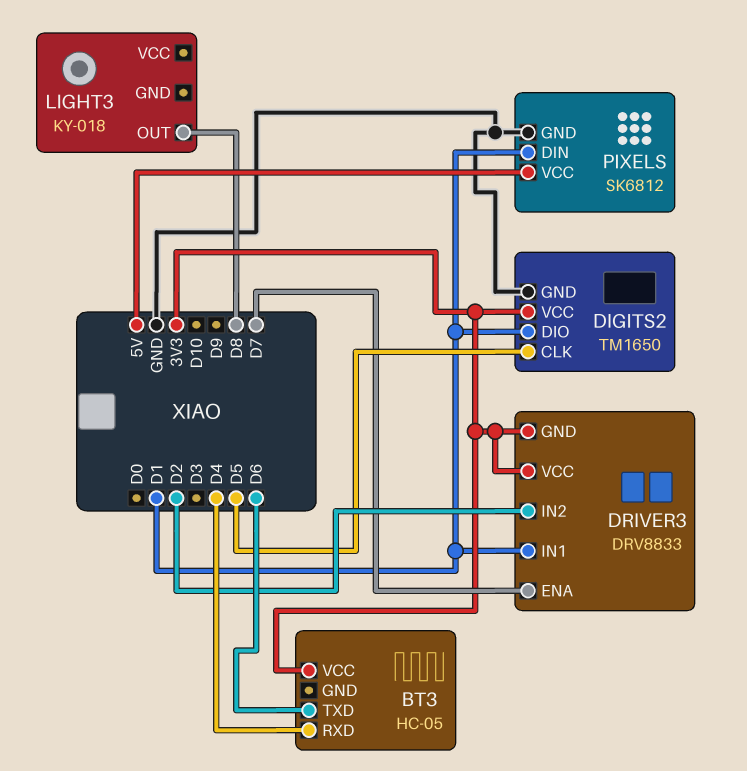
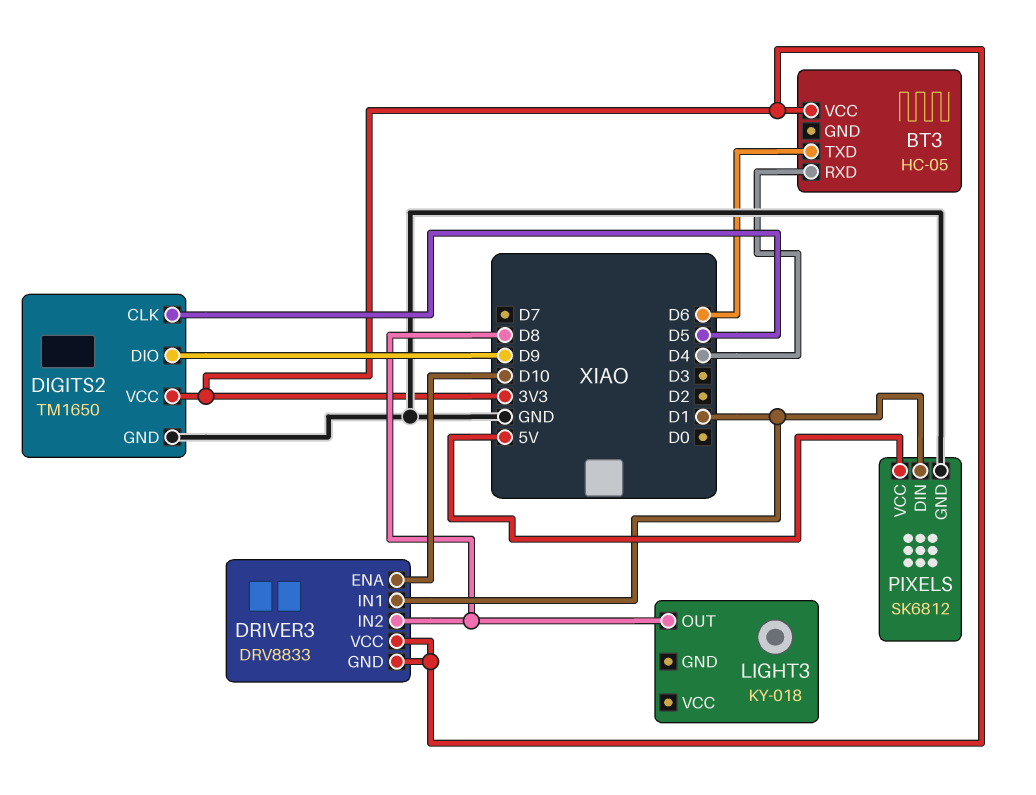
DIGITS2 pin DIO: D1 -> D9
DRIVER3 pin ENA: D7 -> D10
DRIVER3 pin IN2: D2 -> D8

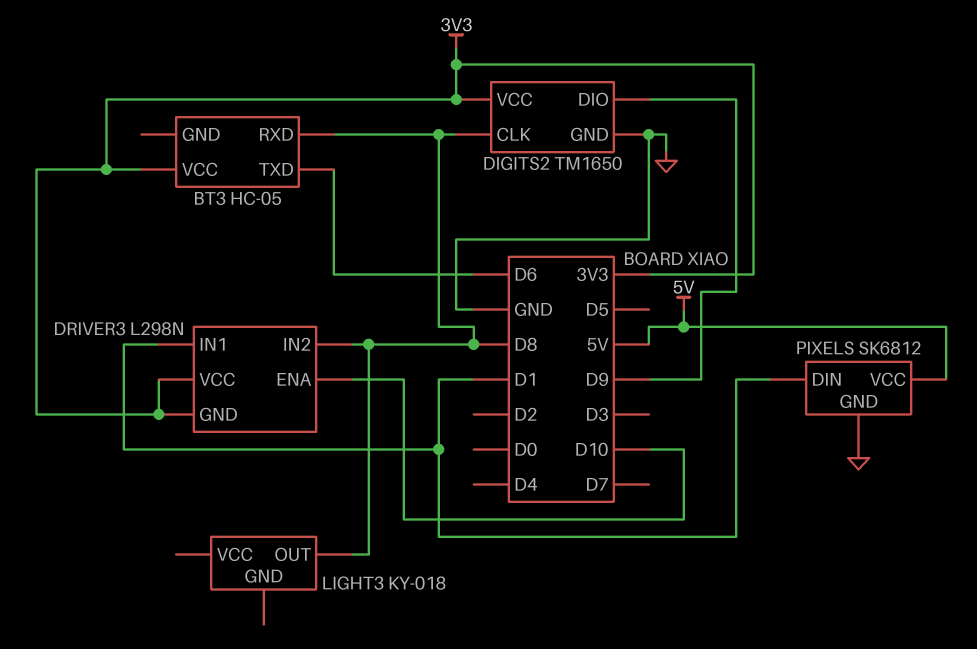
BT3 pin RXD: D4 -> D8
DIGITS2 pin CLK: D5 -> D8
DRIVER3: DRV8833 -> L298N

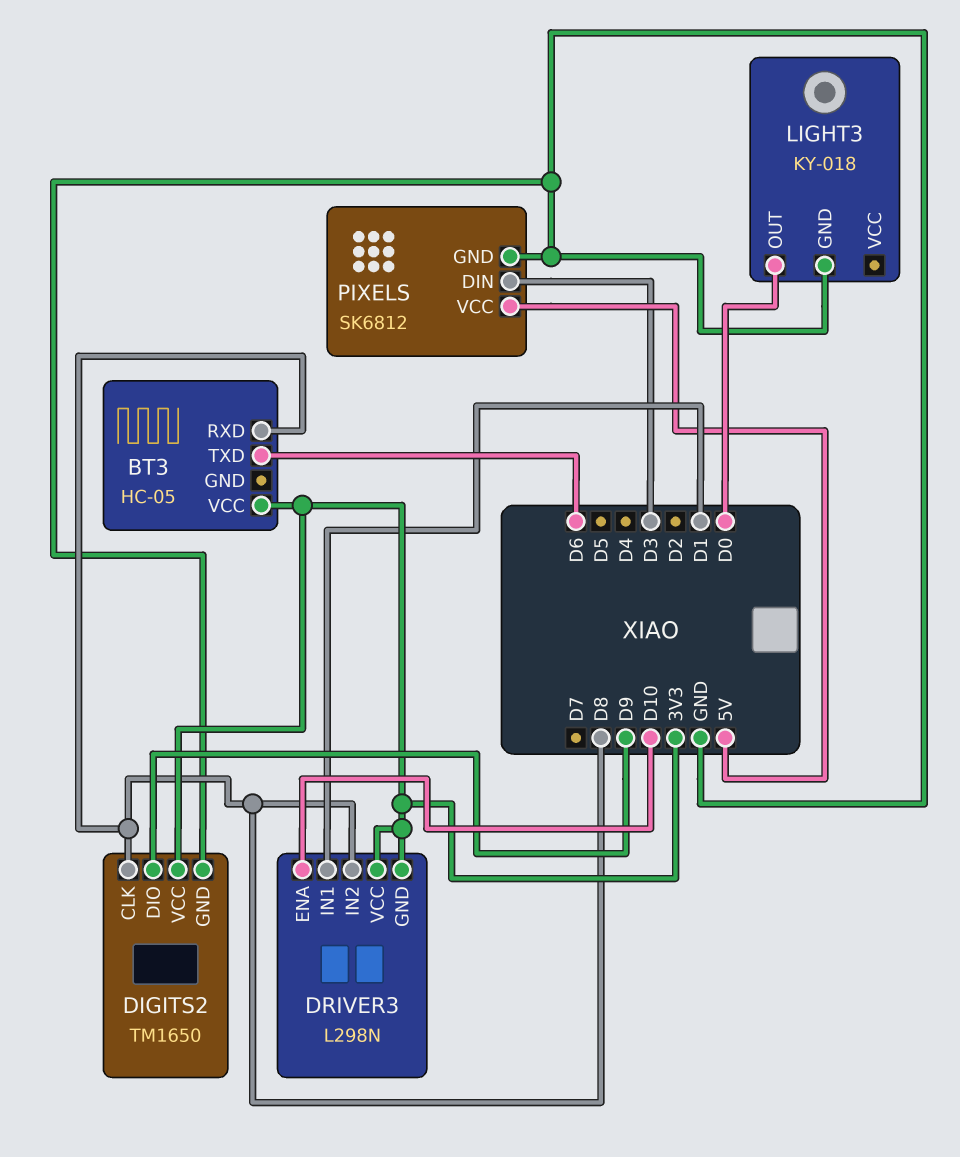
LIGHT3 pin GND: none -> GND
LIGHT3 pin OUT: D8 -> D0
PIXELS pin DIN: D1 -> D3

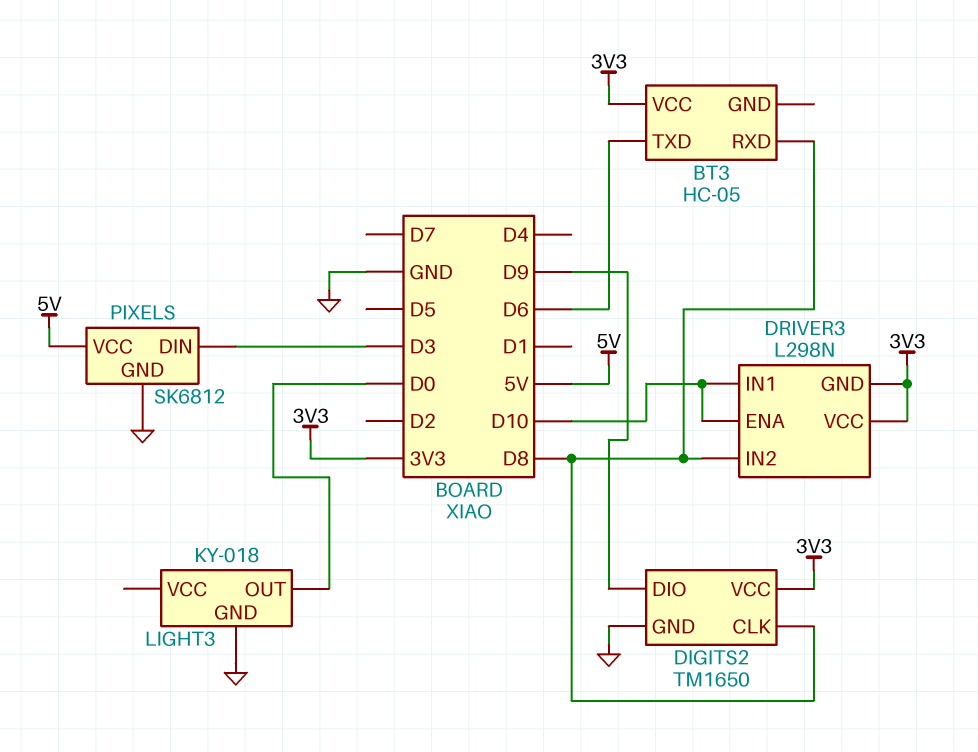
DRIVER3 pin IN1: D1 -> D10

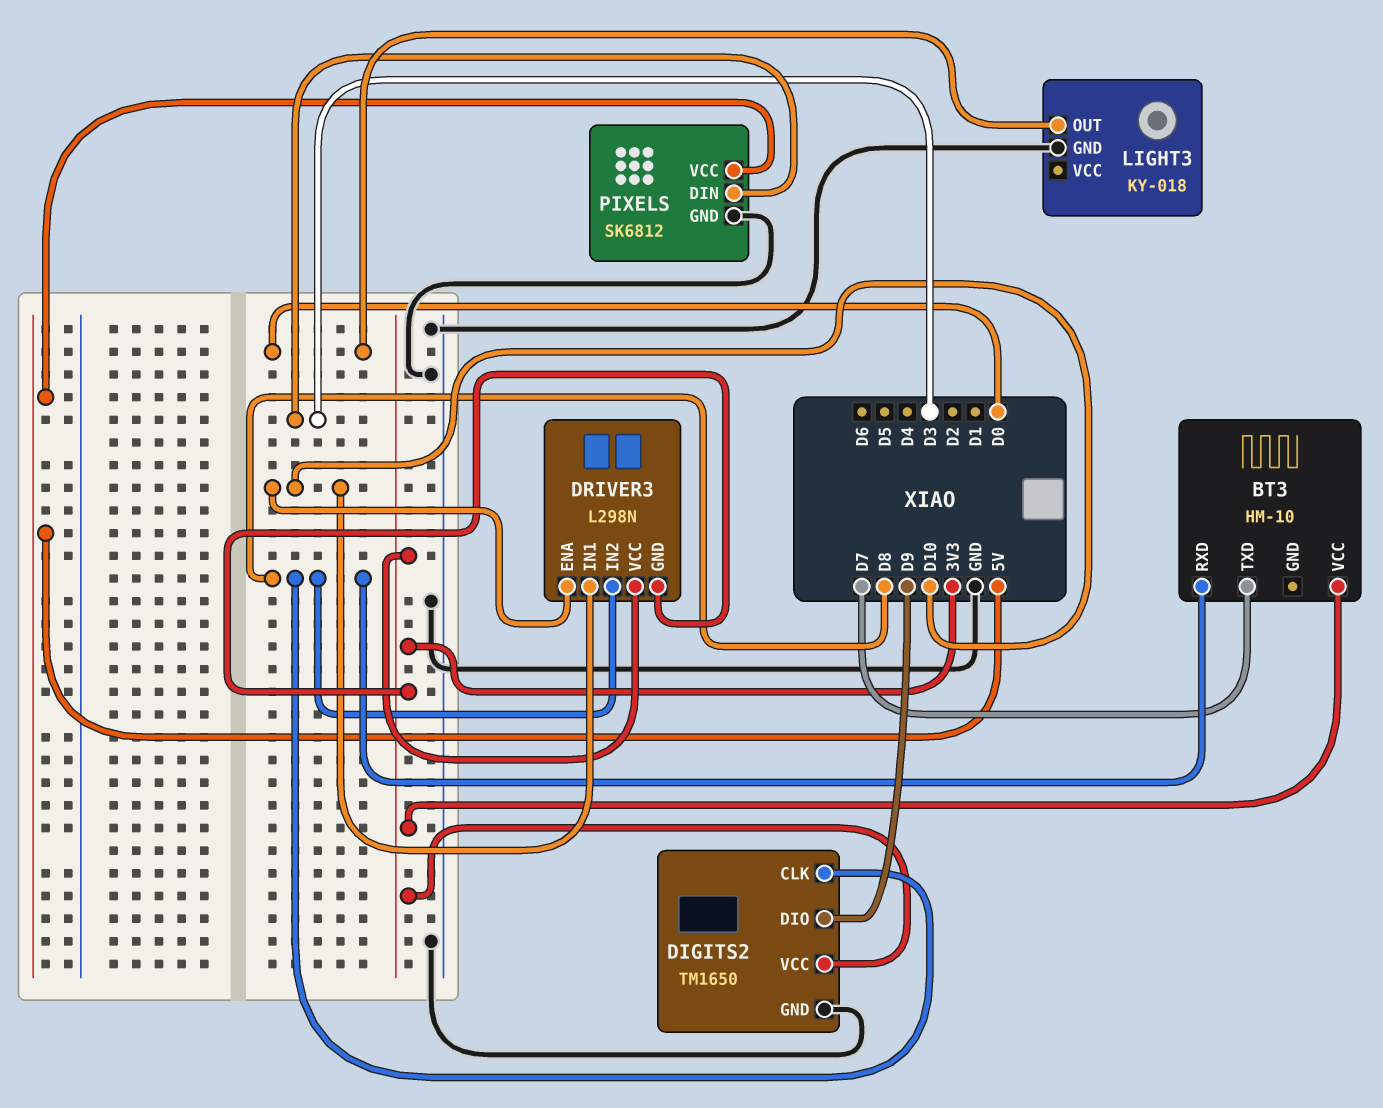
BT3: HC-05 -> HM-10
BT3 pin TXD: D6 -> D7

